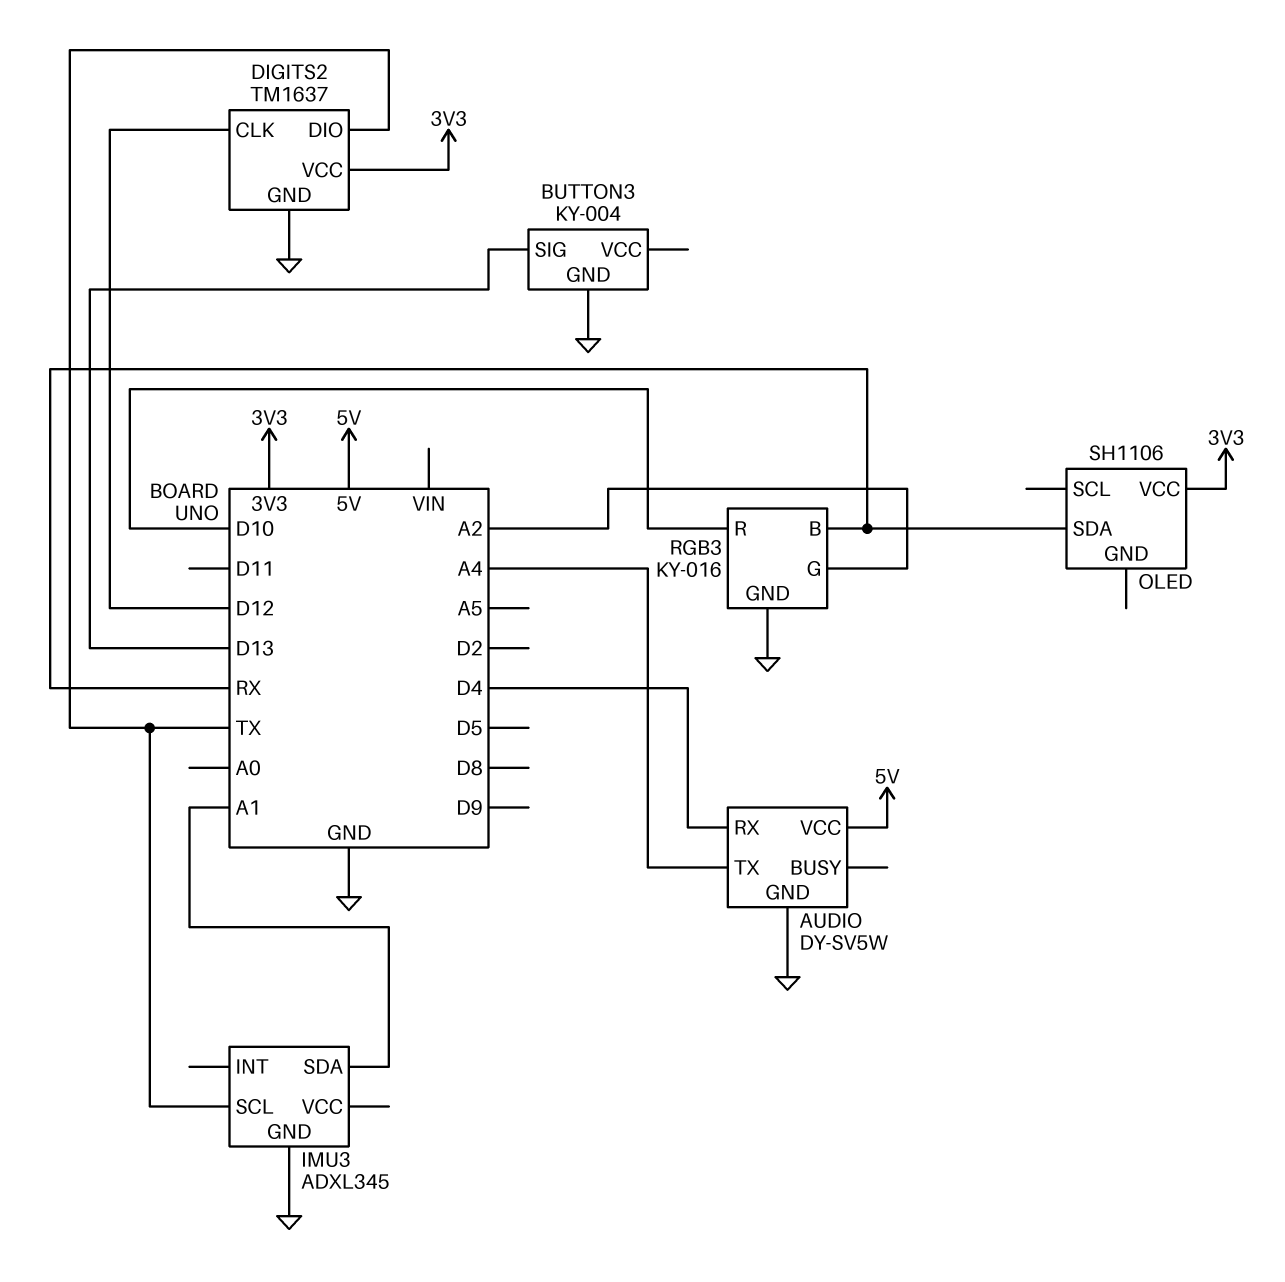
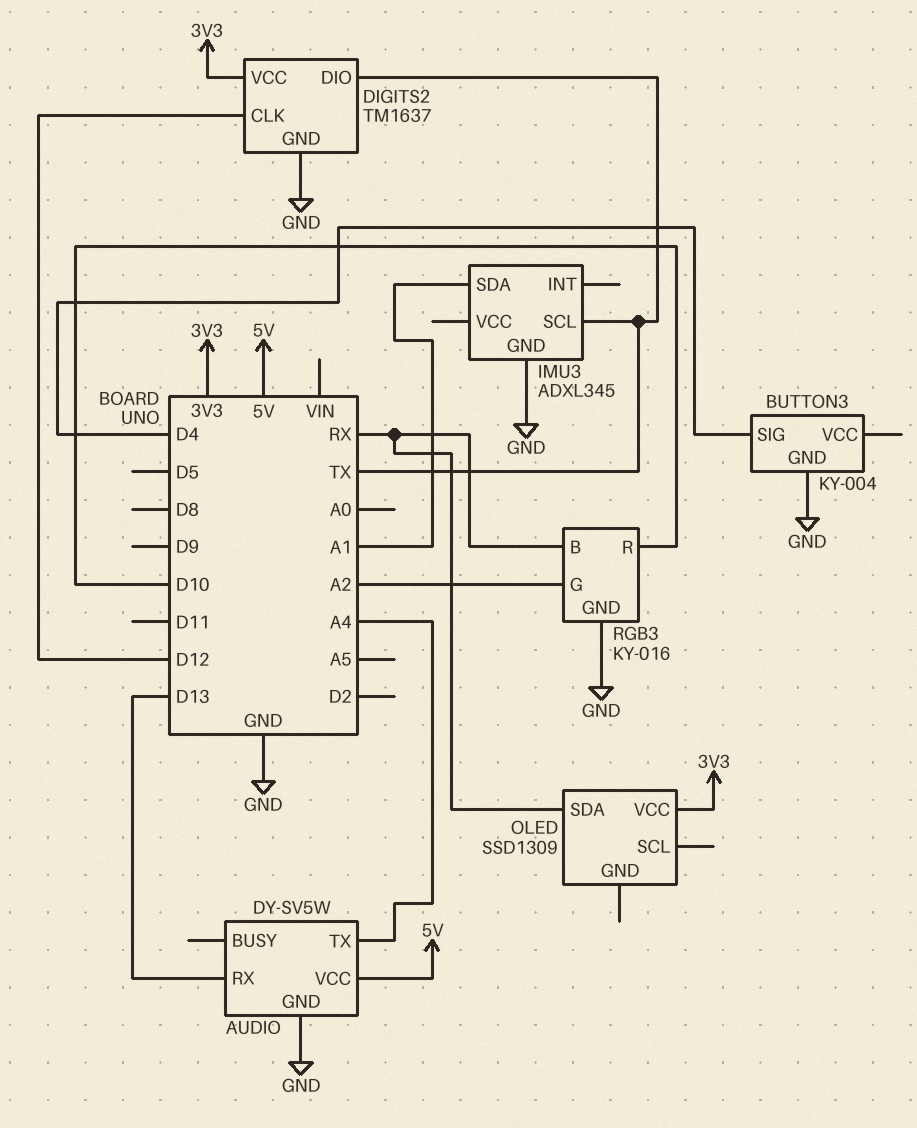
AUDIO pin RX: D4 -> D13
BUTTON3 pin SIG: D13 -> D4
OLED: SH1106 -> SSD1309

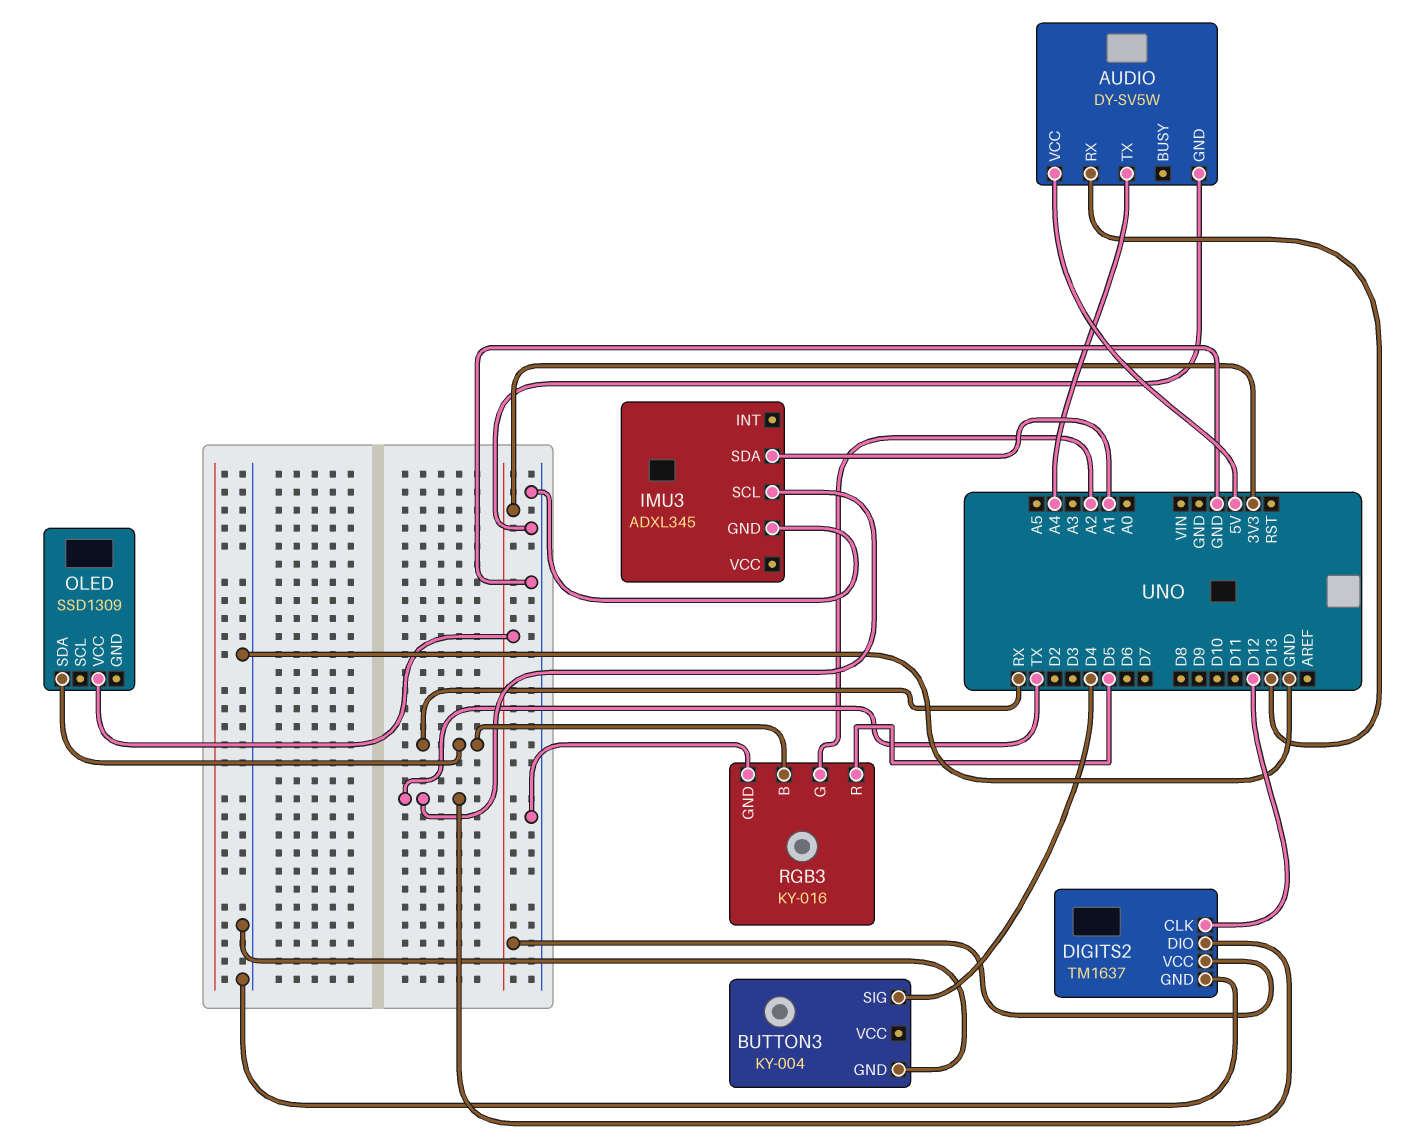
RGB3 pin R: D10 -> D5

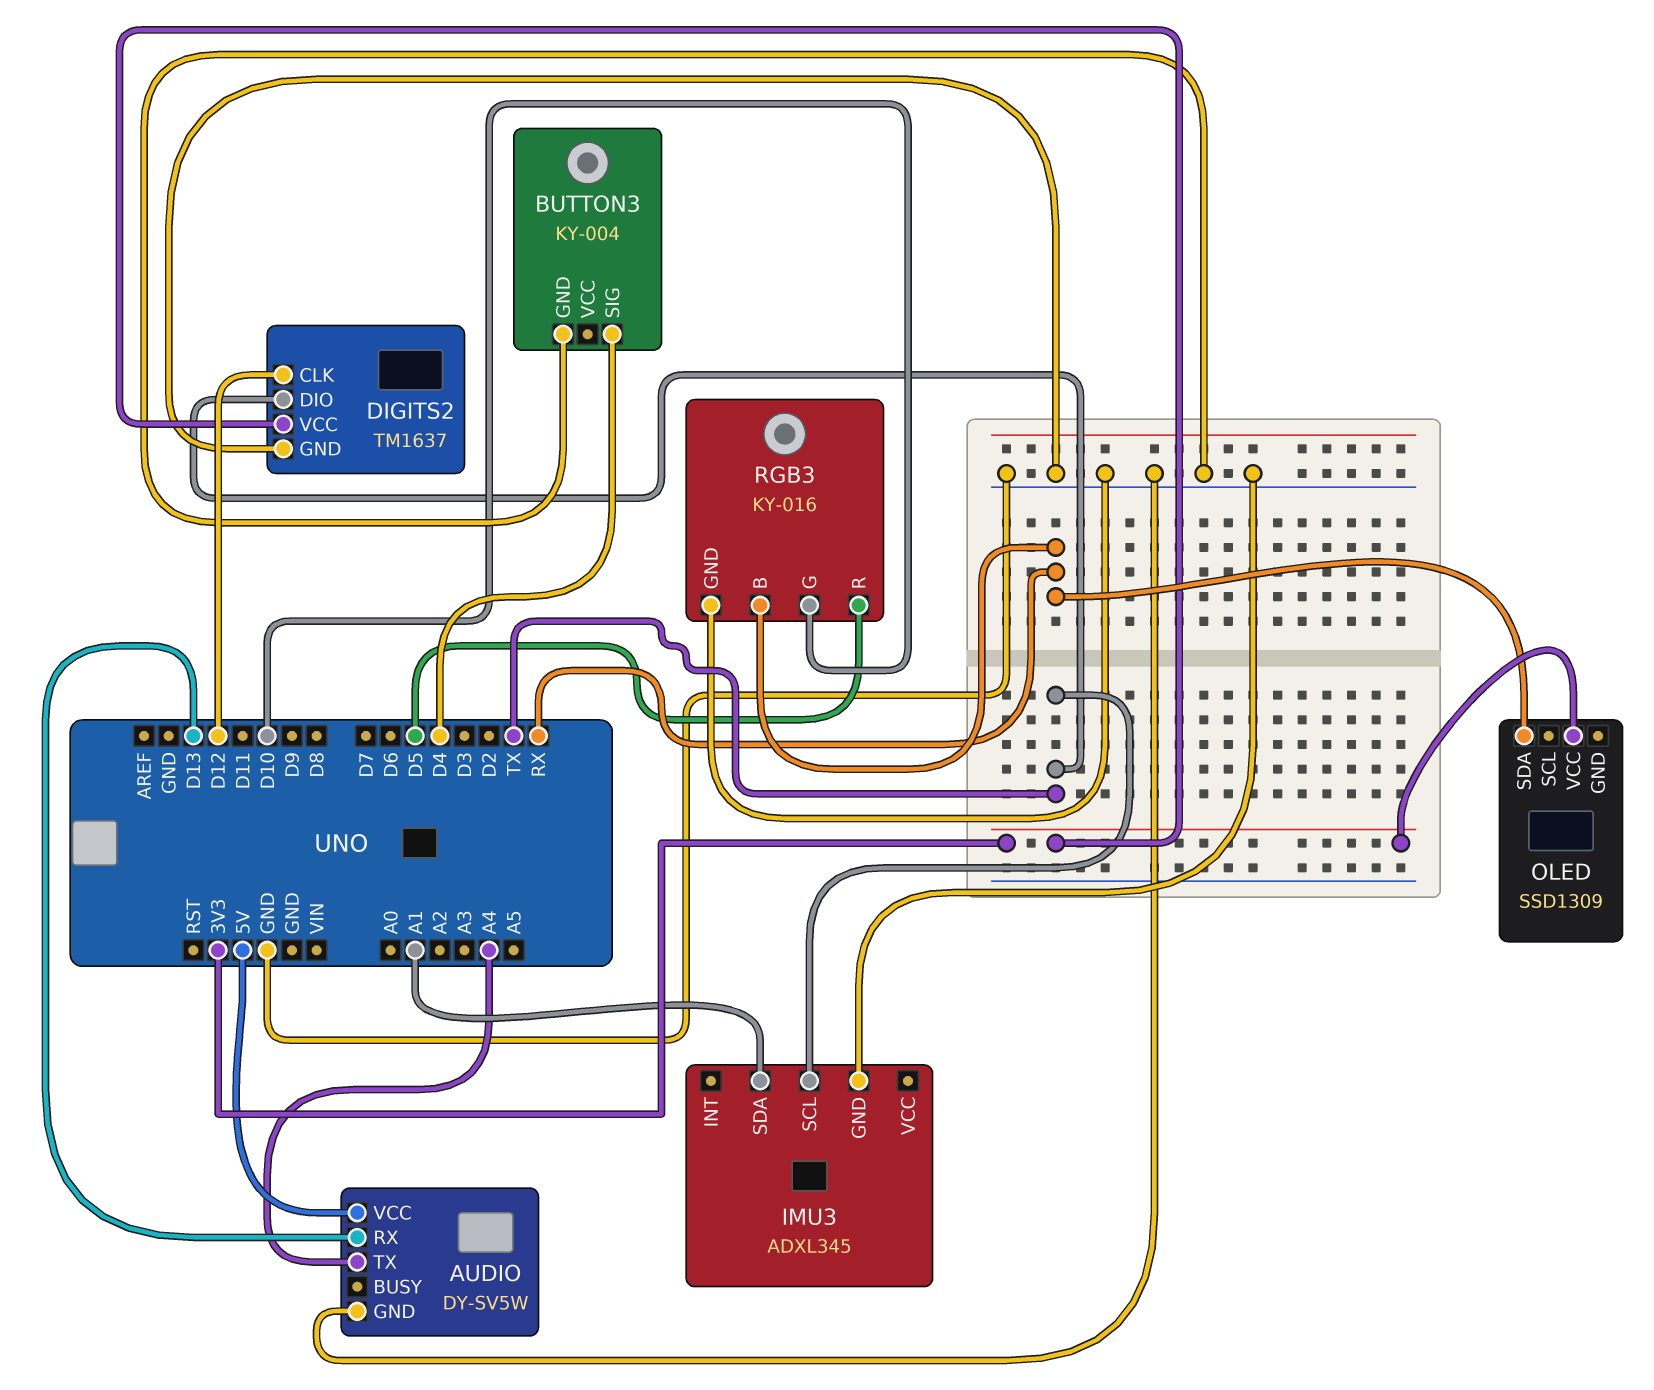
RGB3 pin G: A2 -> D10

